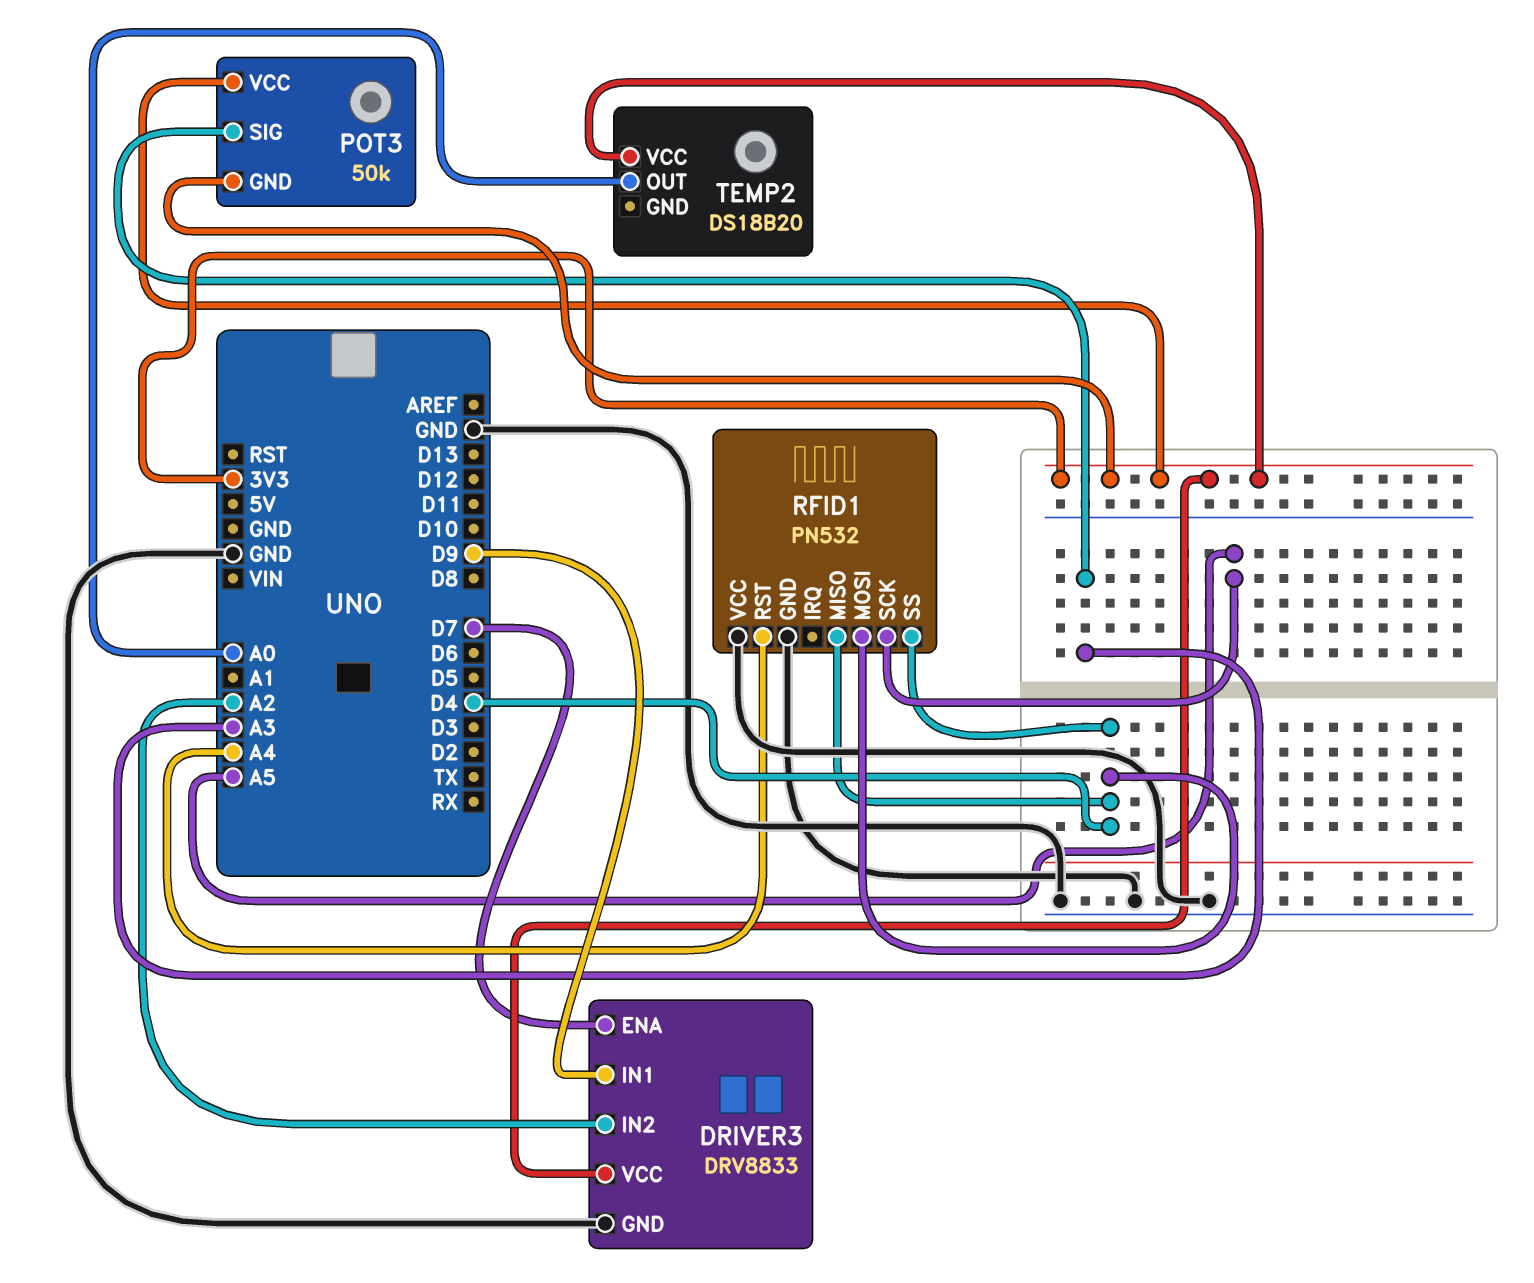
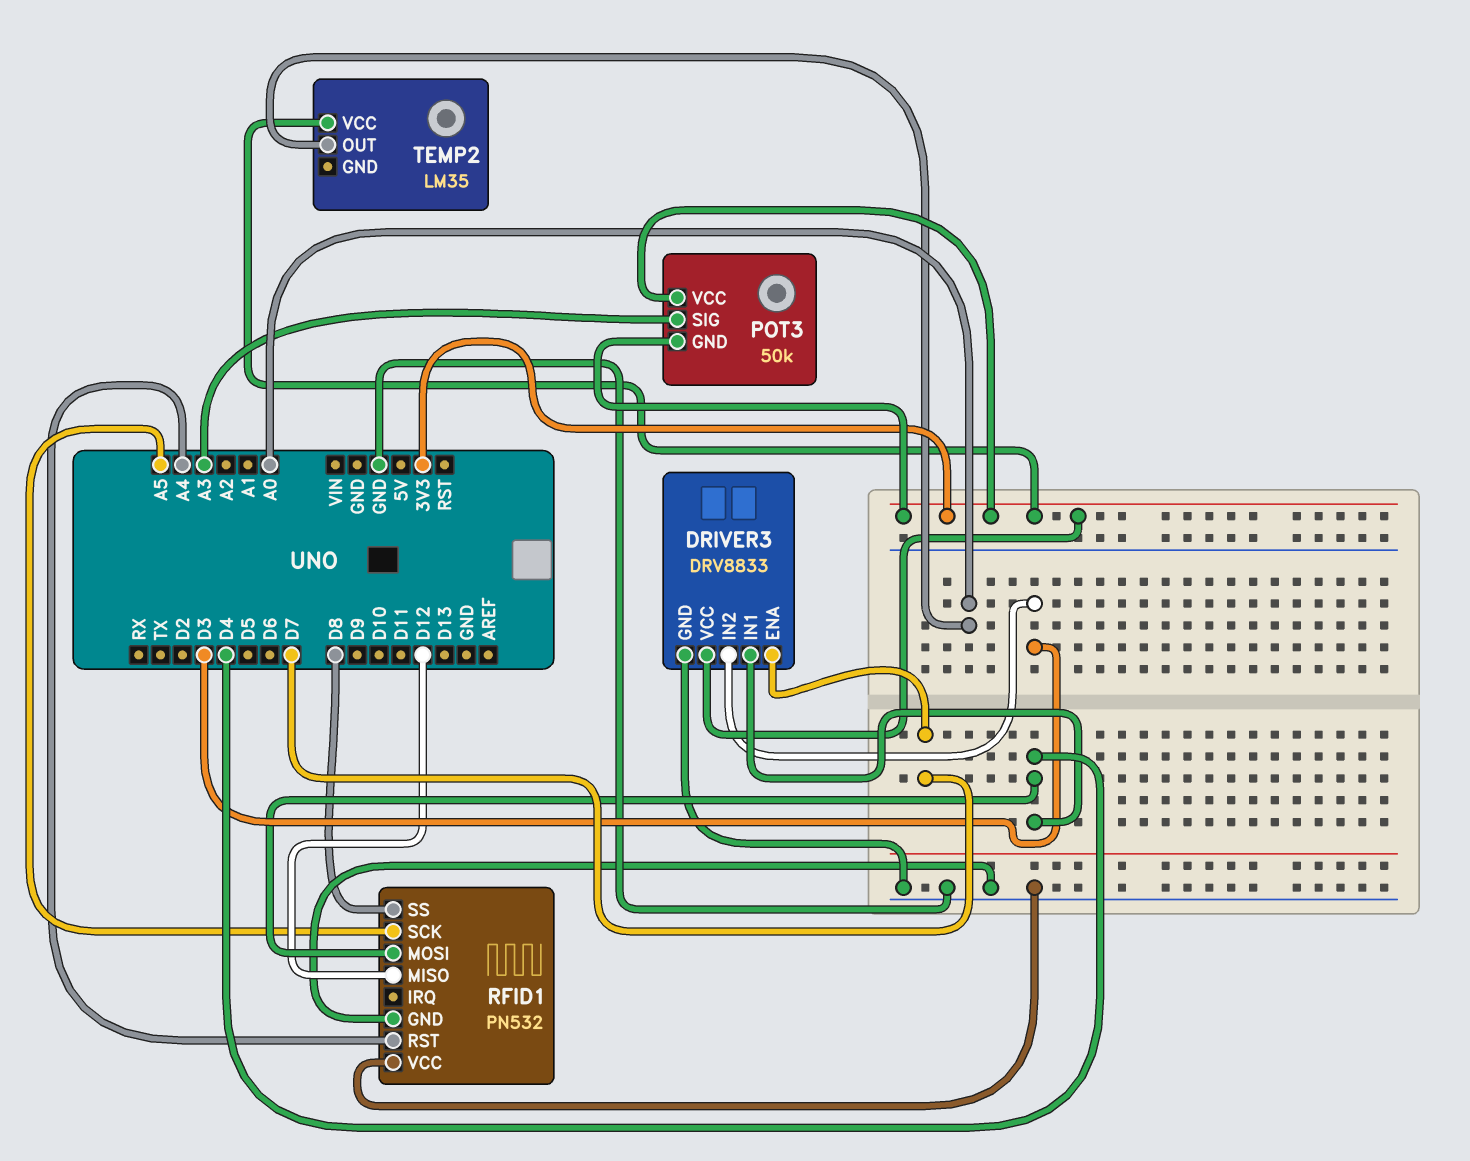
DRIVER3 pin IN1: D9 -> D4
DRIVER3 pin IN2: A2 -> D3
RFID1 pin MISO: D4 -> D12
RFID1 pin SS: D4 -> D8
TEMP2: DS18B20 -> LM35

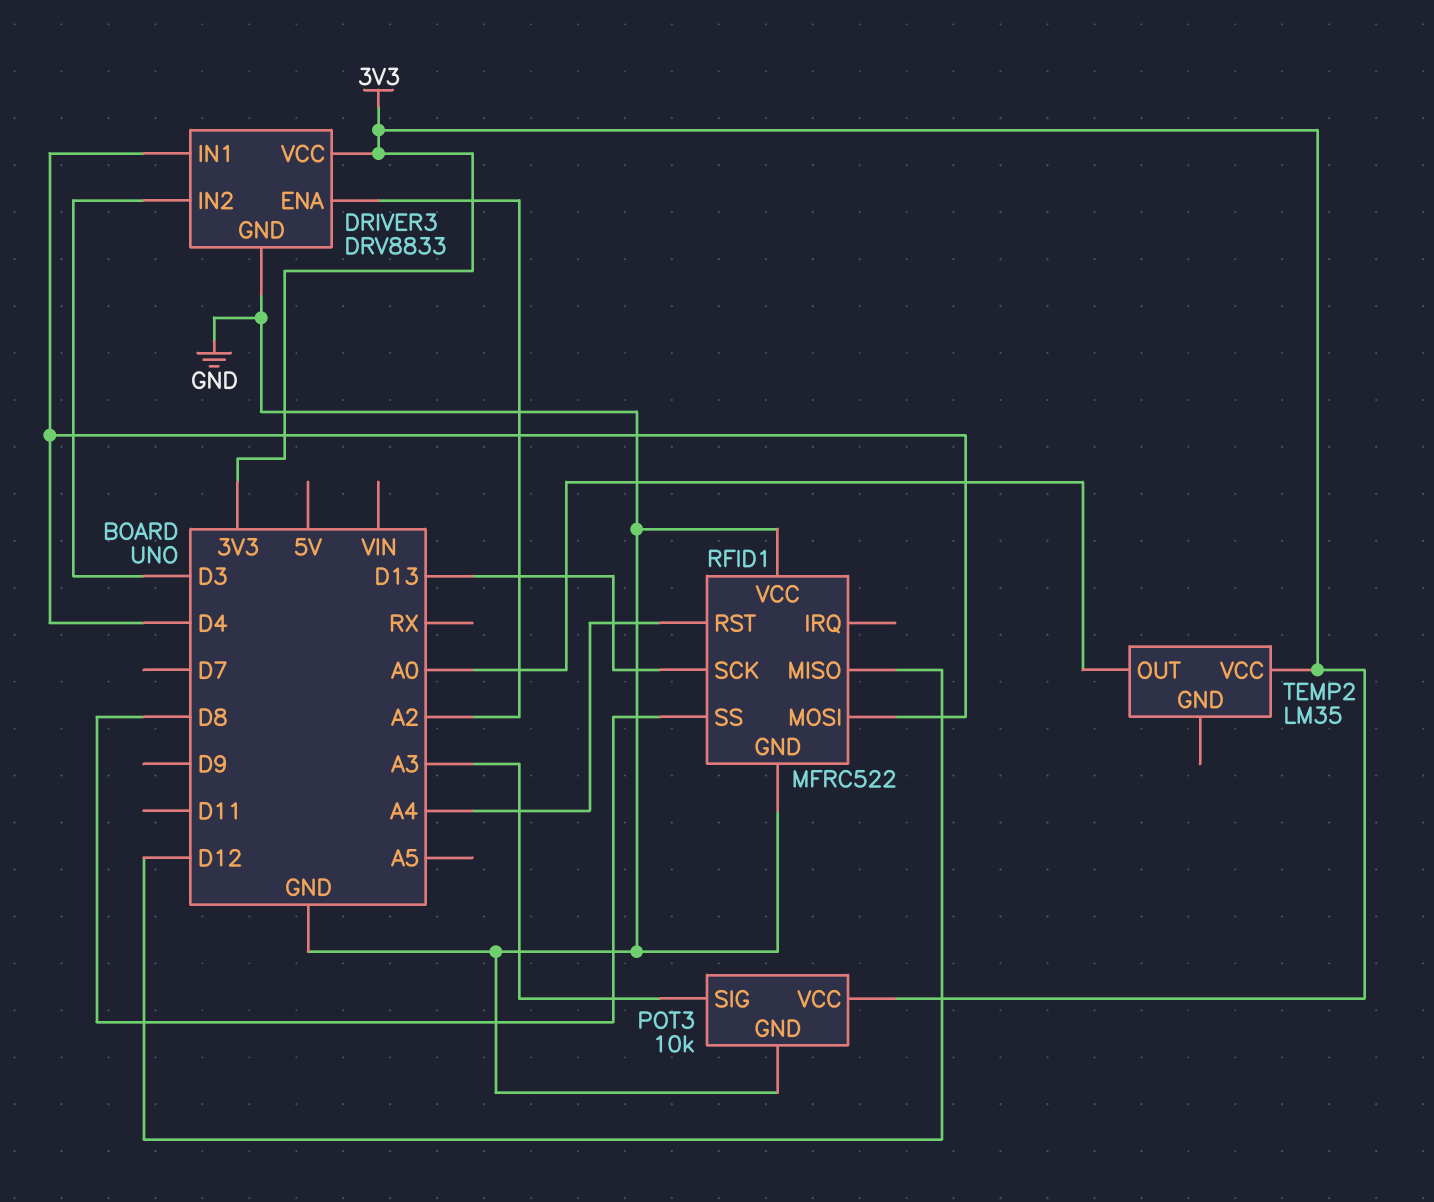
DRIVER3 pin ENA: D7 -> A2
POT3: 50k -> 10k
POT3 pin GND: 3V3 -> GND
RFID1: PN532 -> MFRC522
RFID1 pin SCK: A5 -> D13

